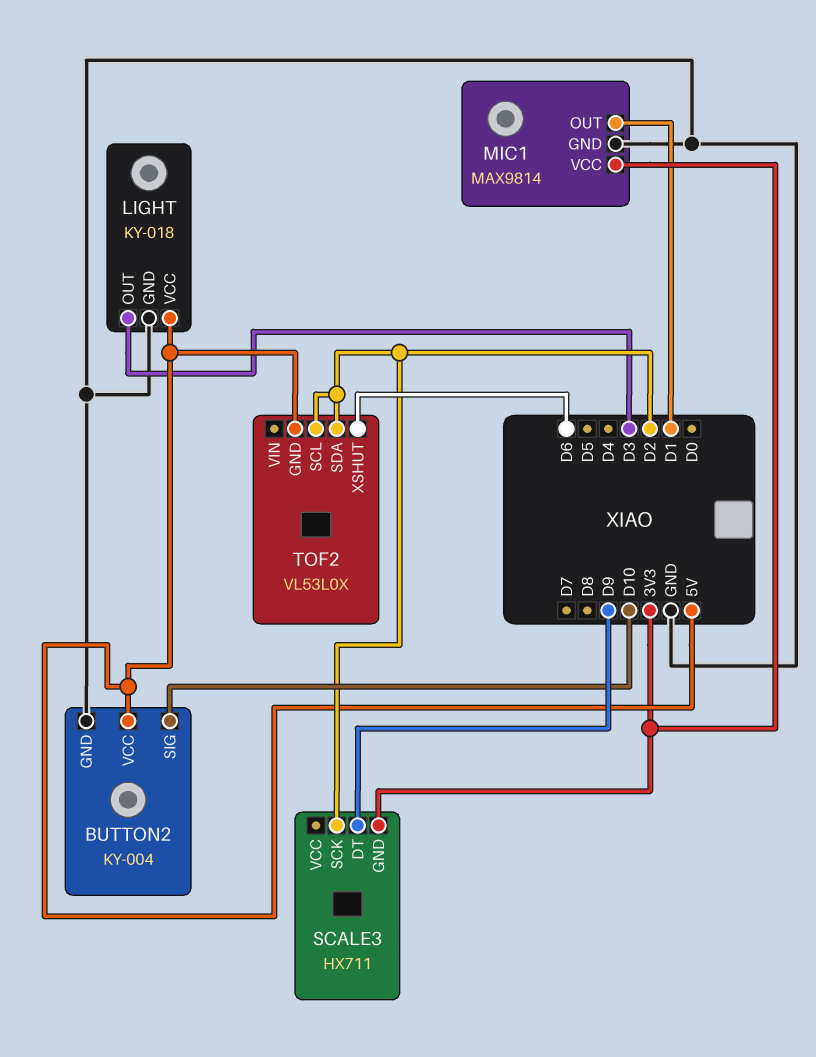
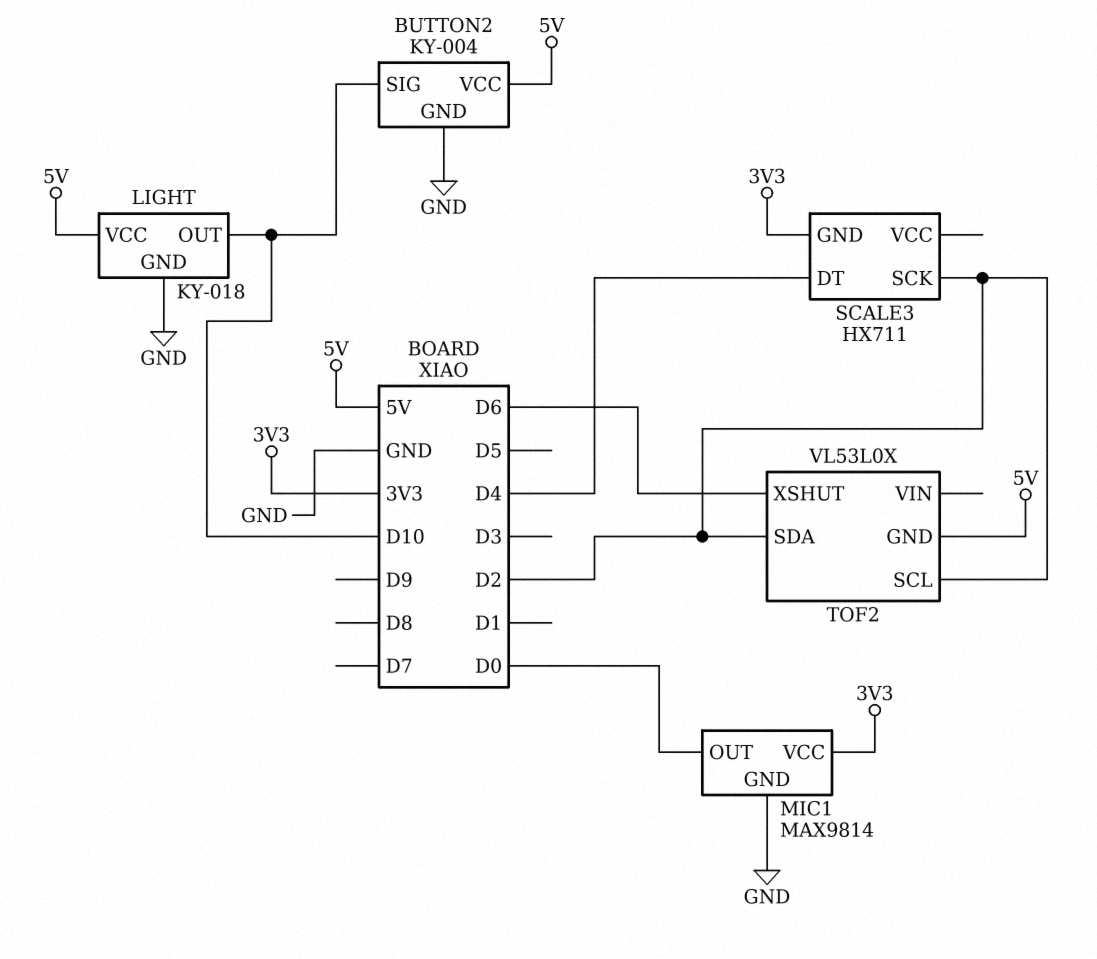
LIGHT pin OUT: D3 -> D10
MIC1 pin OUT: D1 -> D0
SCALE3 pin DT: D9 -> D4

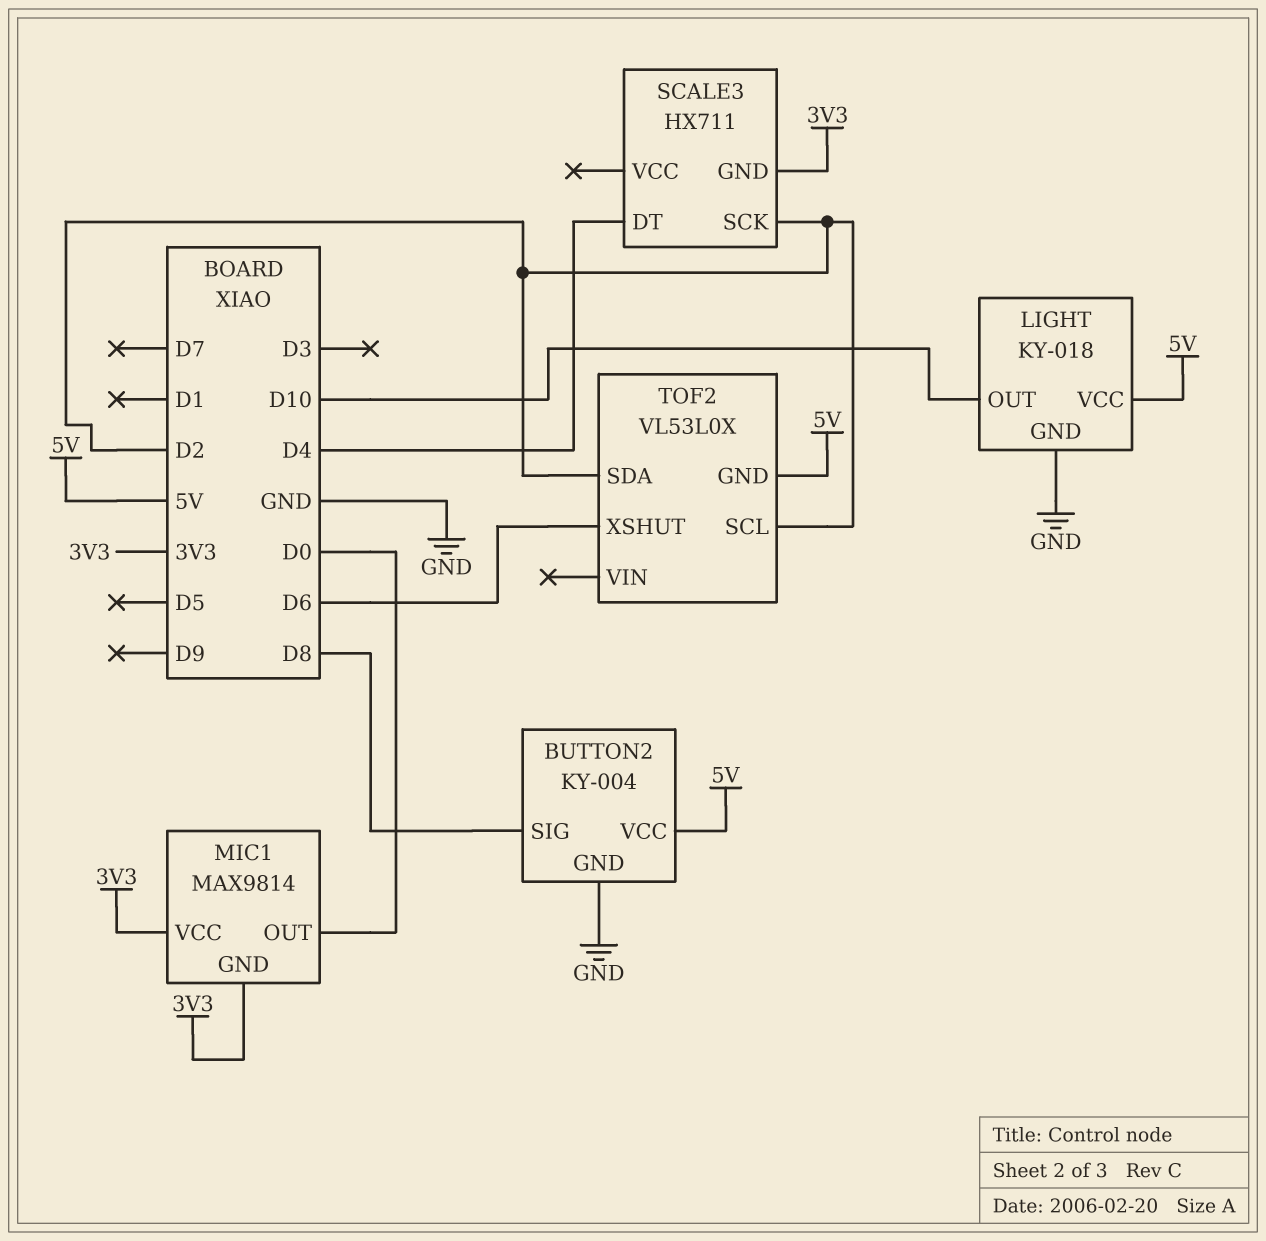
BUTTON2 pin SIG: D10 -> D8
MIC1 pin GND: GND -> 3V3

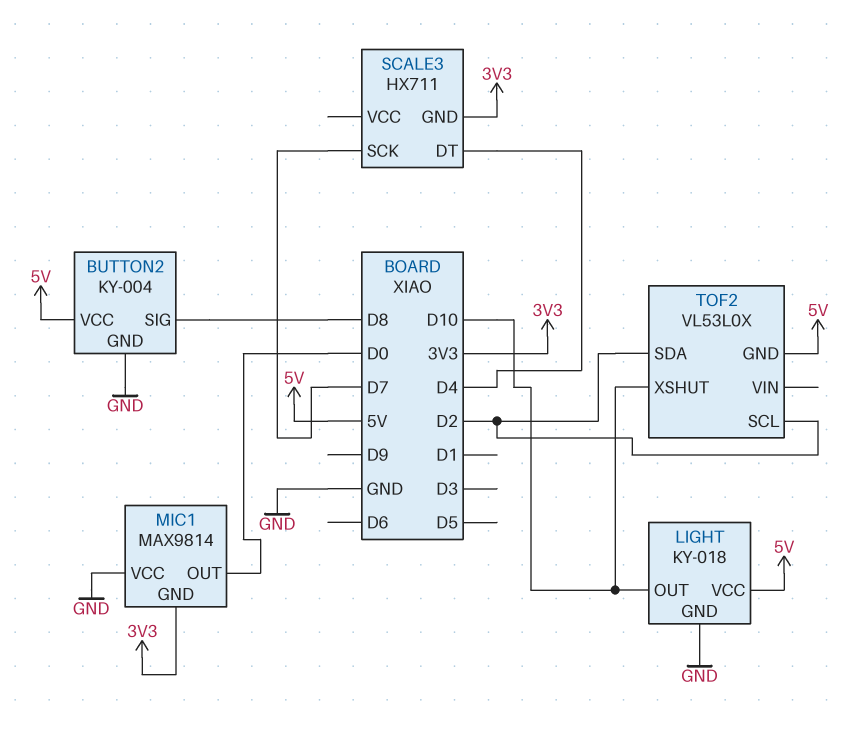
MIC1 pin VCC: 3V3 -> GND
SCALE3 pin SCK: D2 -> D7
TOF2 pin XSHUT: D6 -> D10

